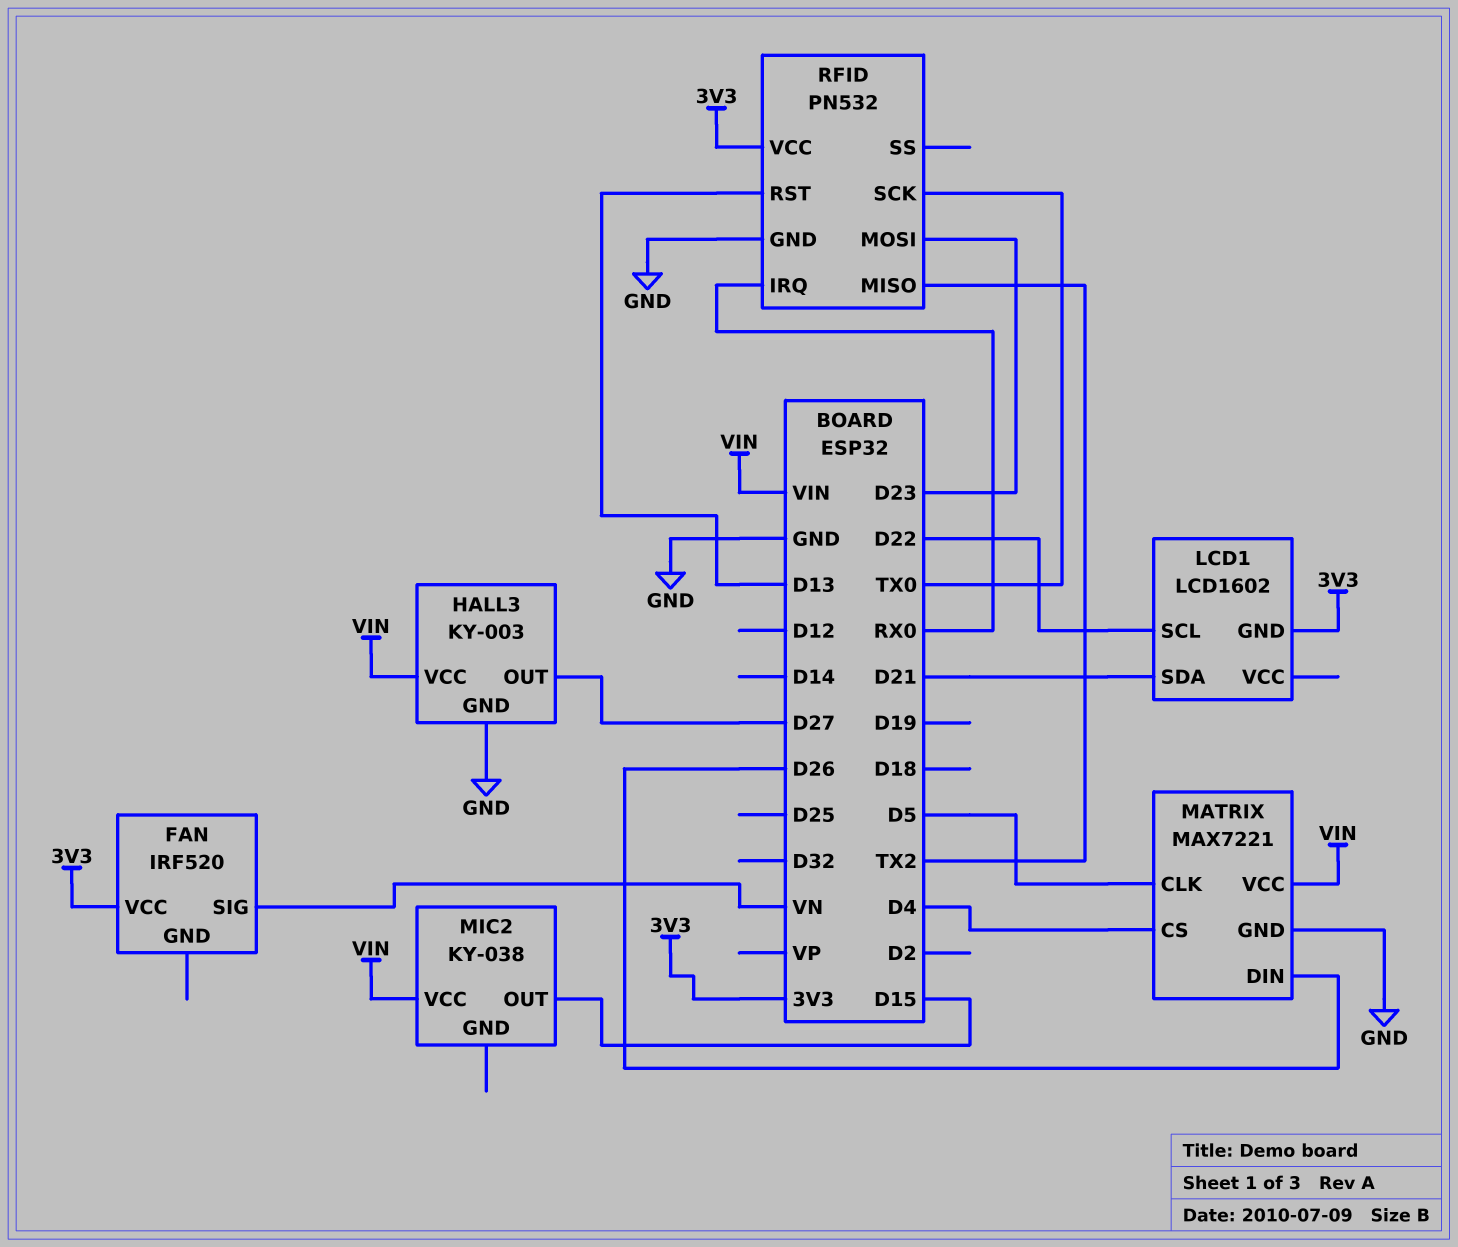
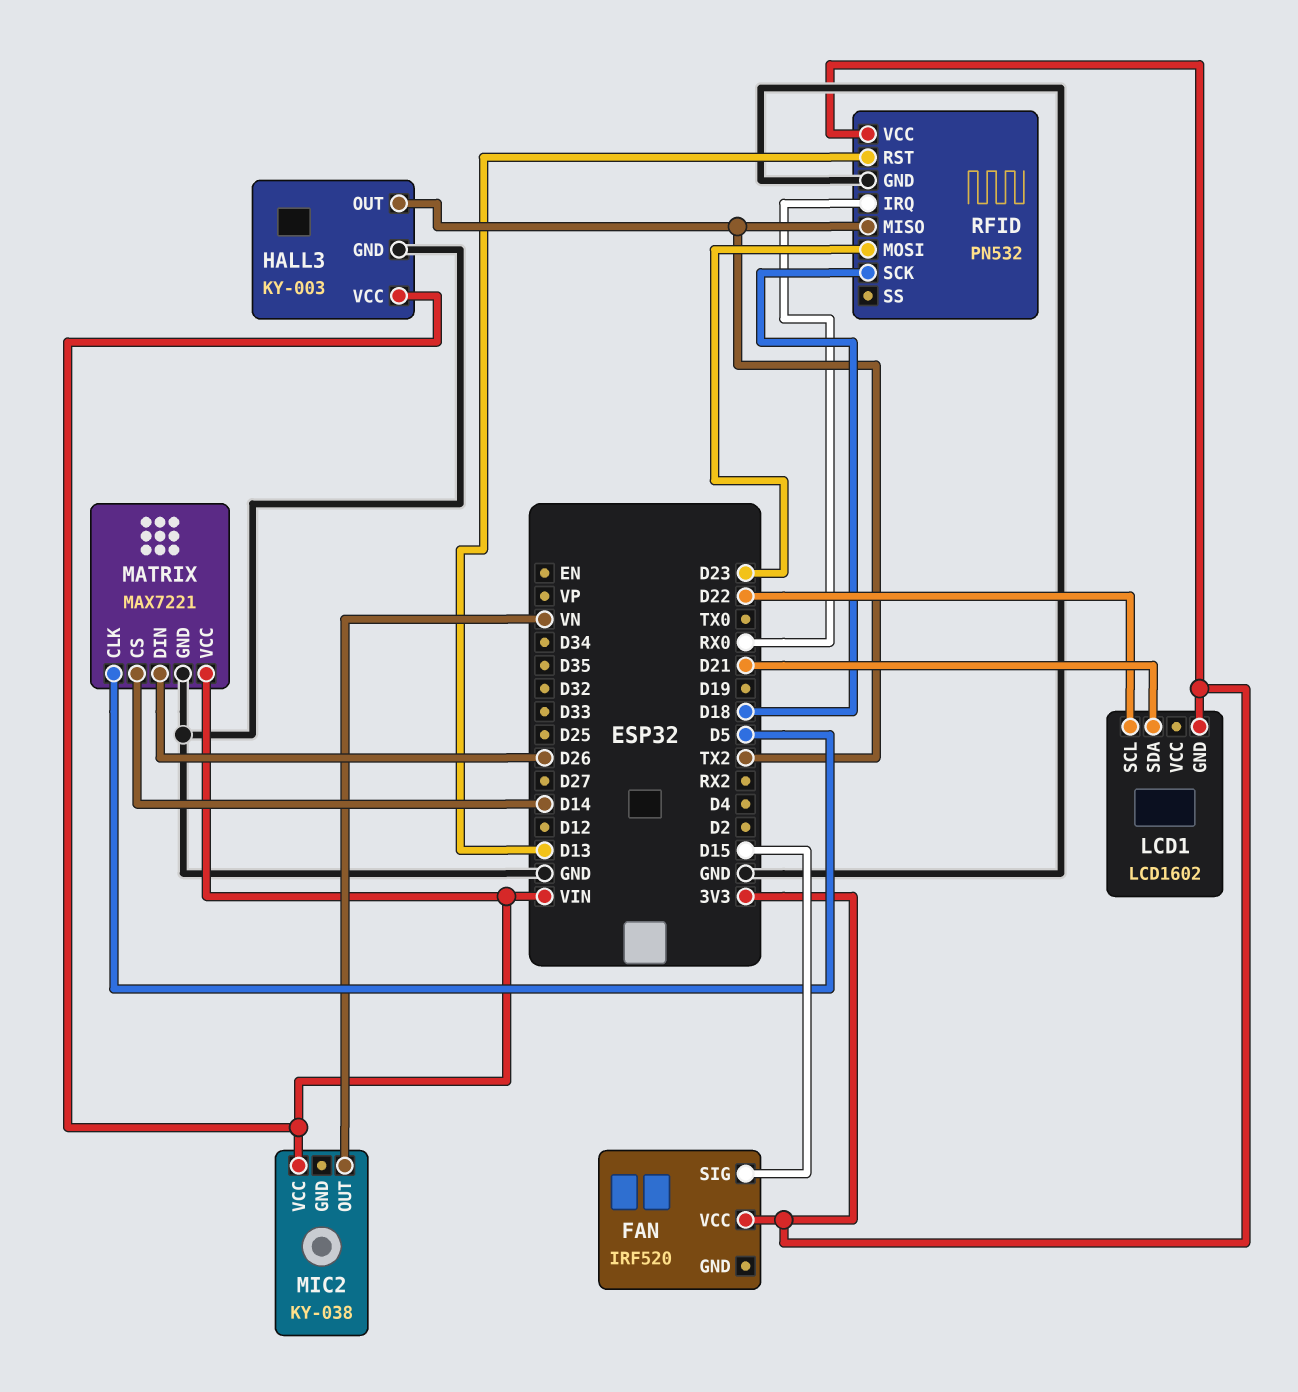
FAN pin SIG: VN -> D15
HALL3 pin OUT: D27 -> TX2
MATRIX pin CS: D4 -> D14
MIC2 pin OUT: D15 -> VN
RFID pin SCK: TX0 -> D18

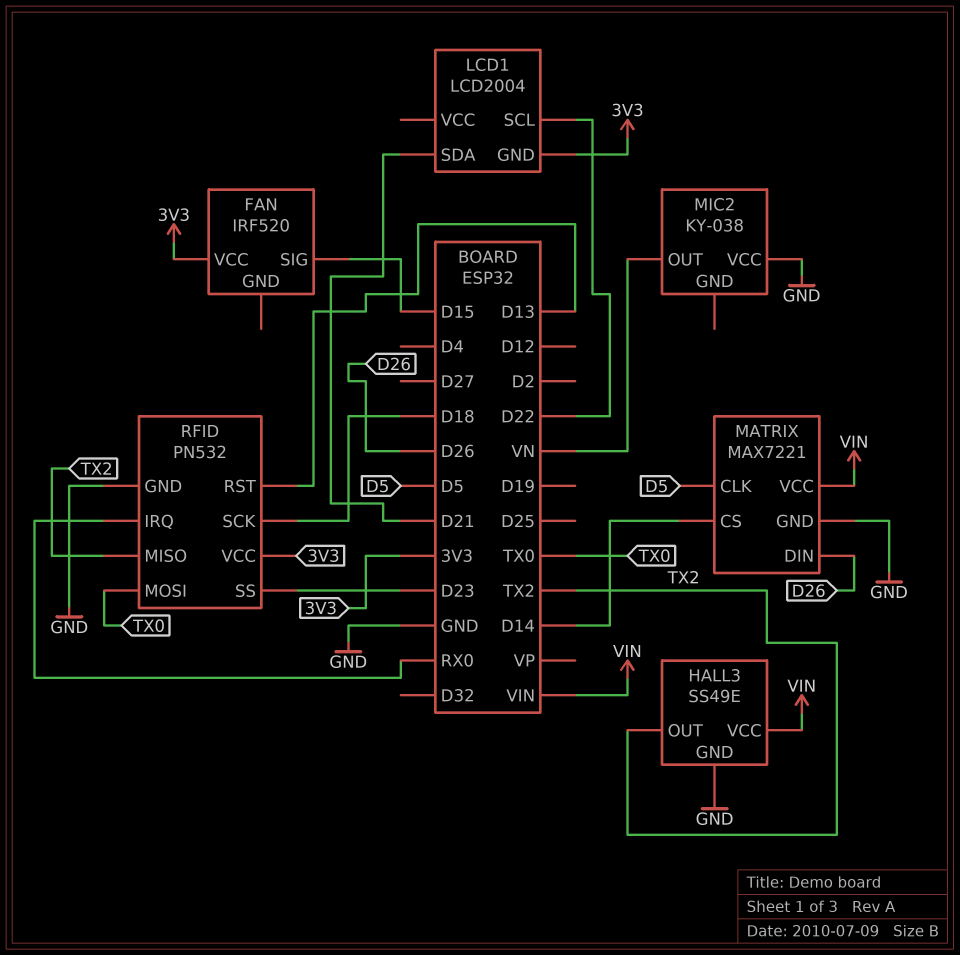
HALL3: KY-003 -> SS49E
LCD1: LCD1602 -> LCD2004
MIC2 pin VCC: VIN -> GND
RFID pin MOSI: D23 -> TX0
RFID pin SS: none -> D23

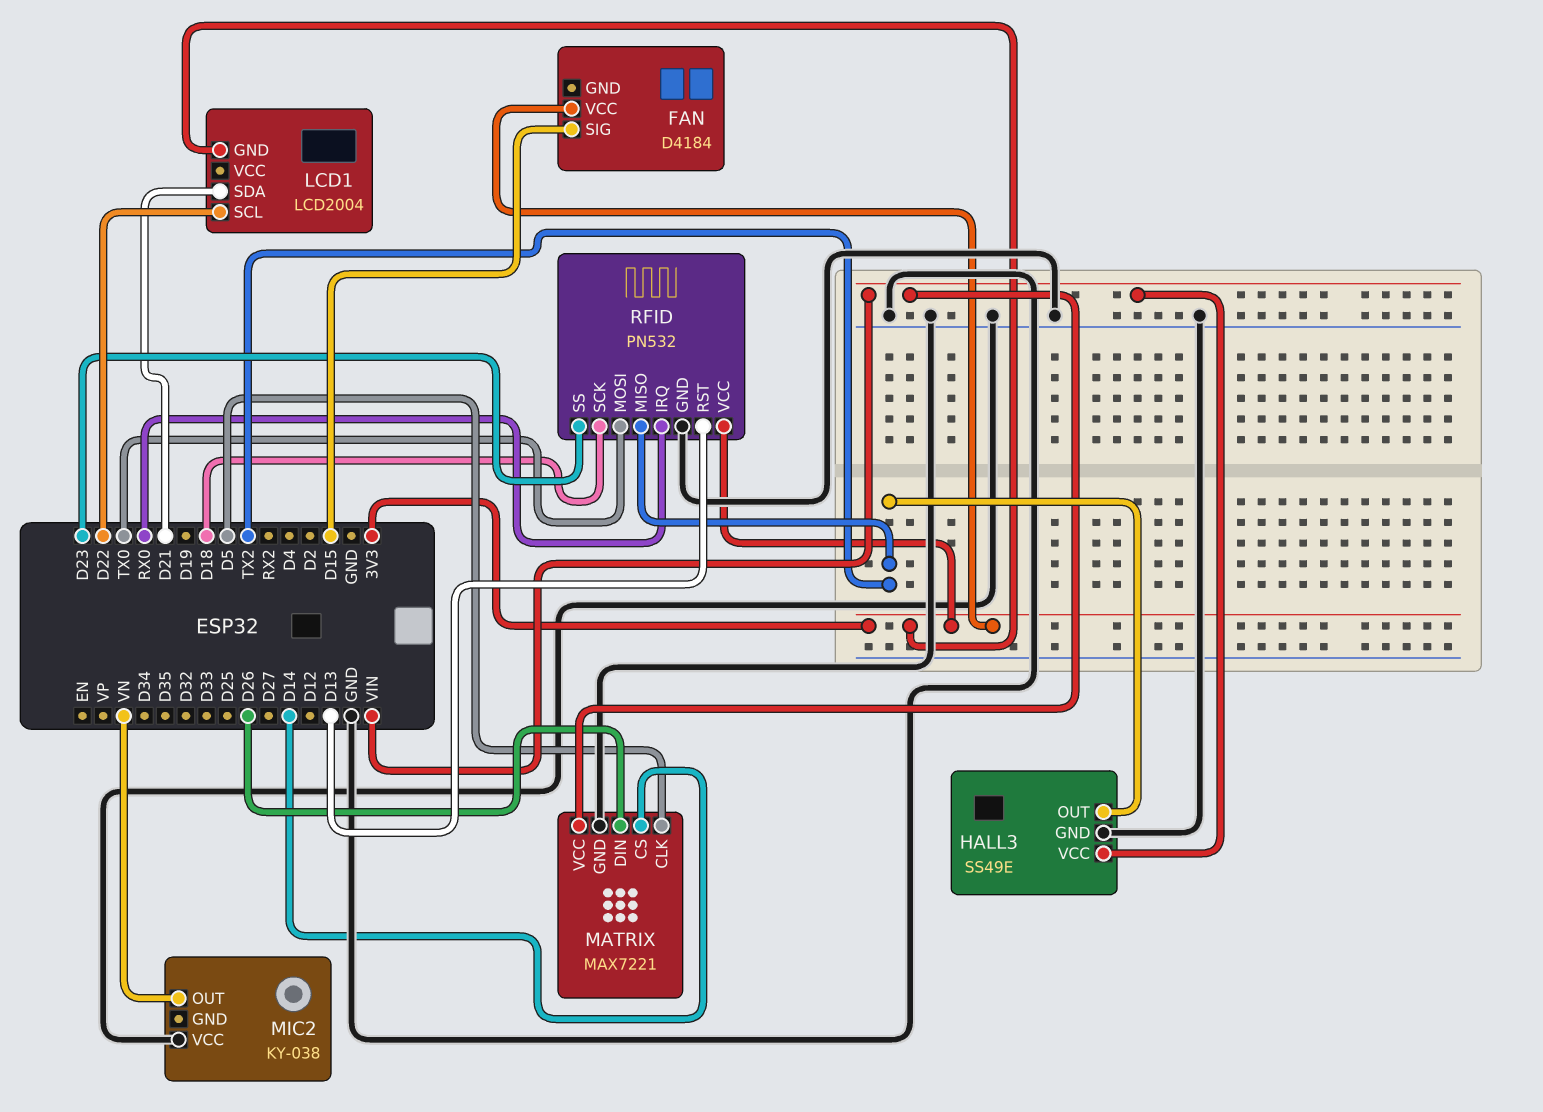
FAN: IRF520 -> D4184

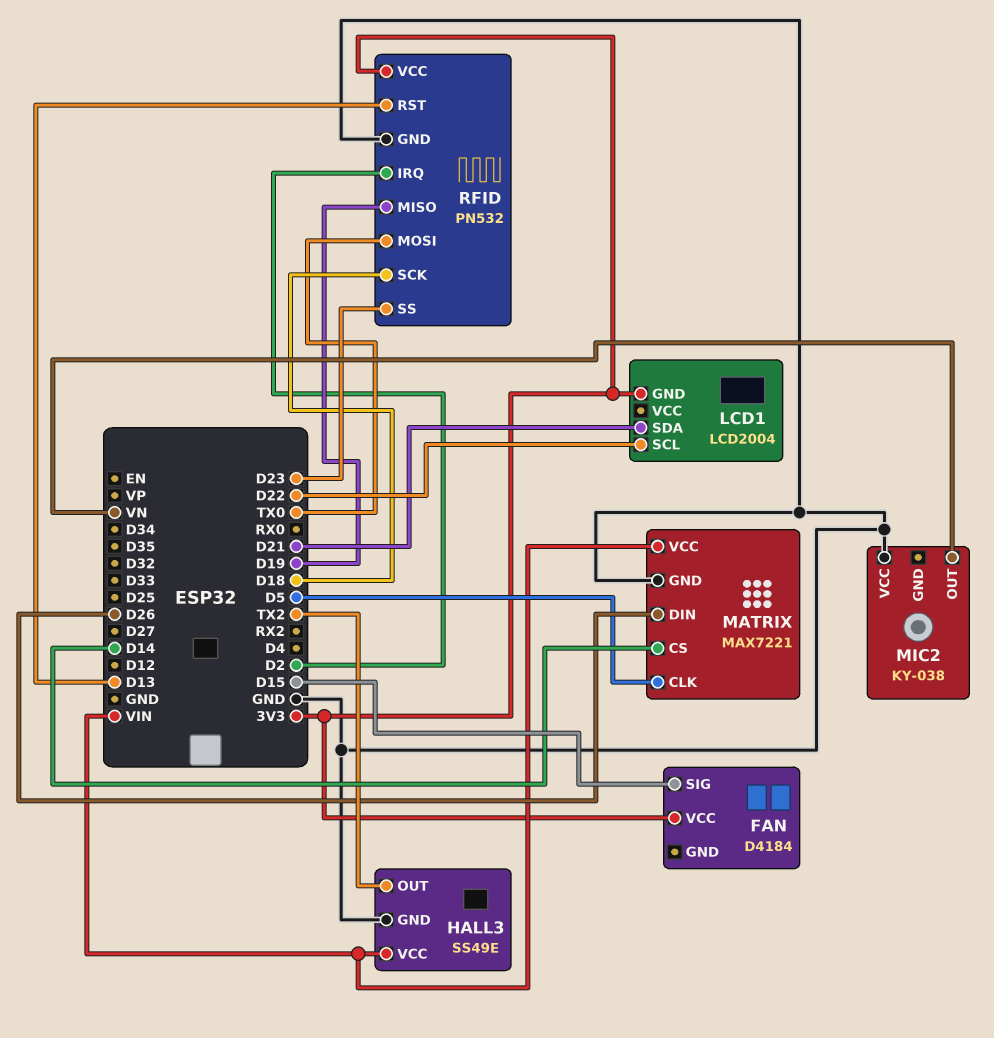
RFID pin IRQ: RX0 -> D2
RFID pin MISO: TX2 -> D19

